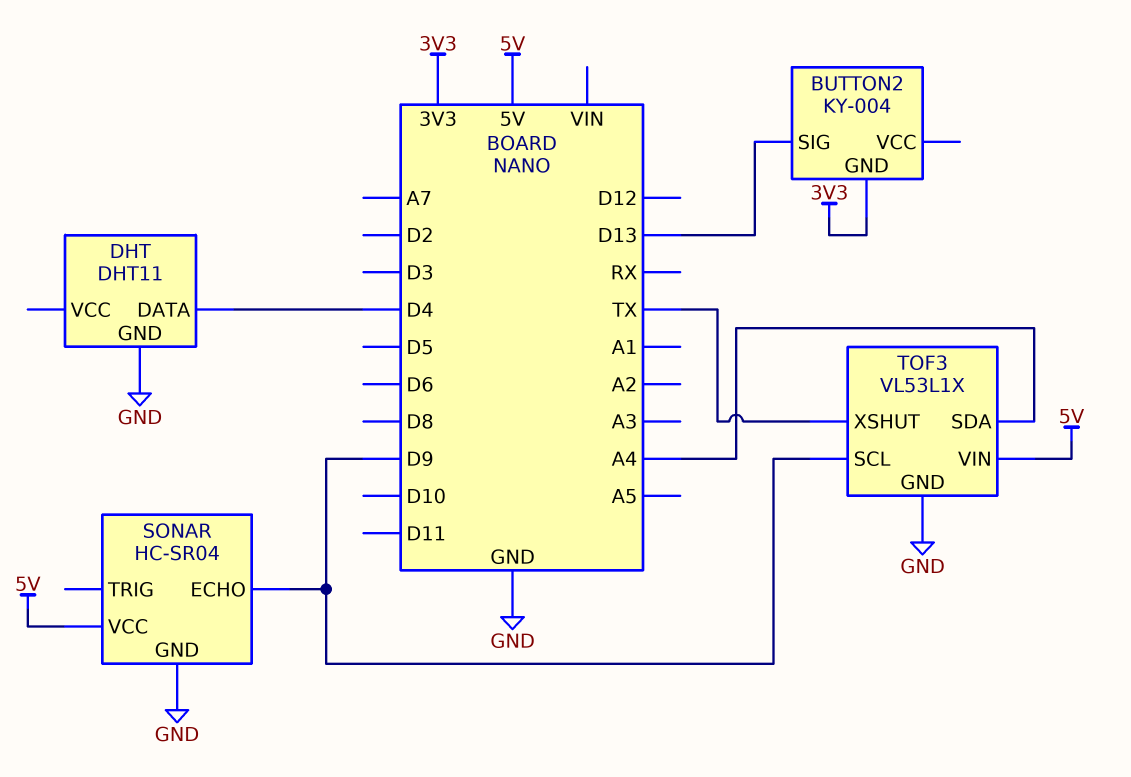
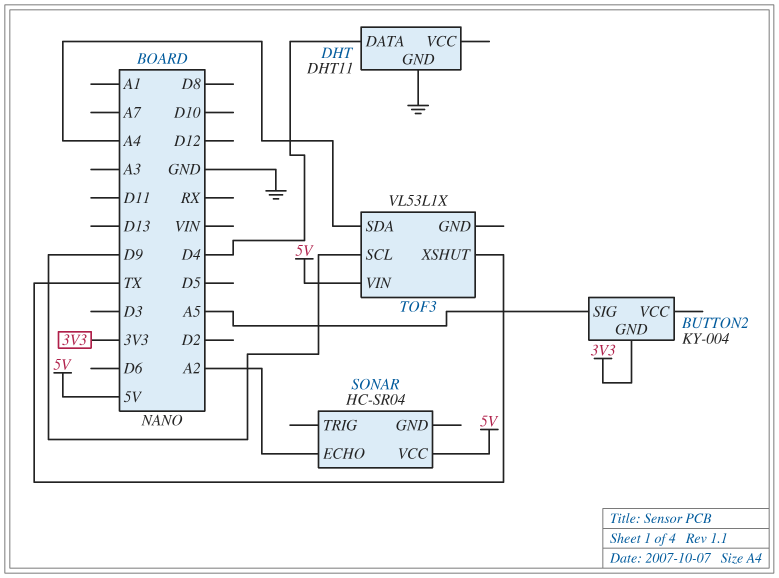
BUTTON2 pin SIG: D13 -> A5
SONAR pin ECHO: D9 -> A2
SONAR pin GND: GND -> none
TOF3 pin GND: GND -> none

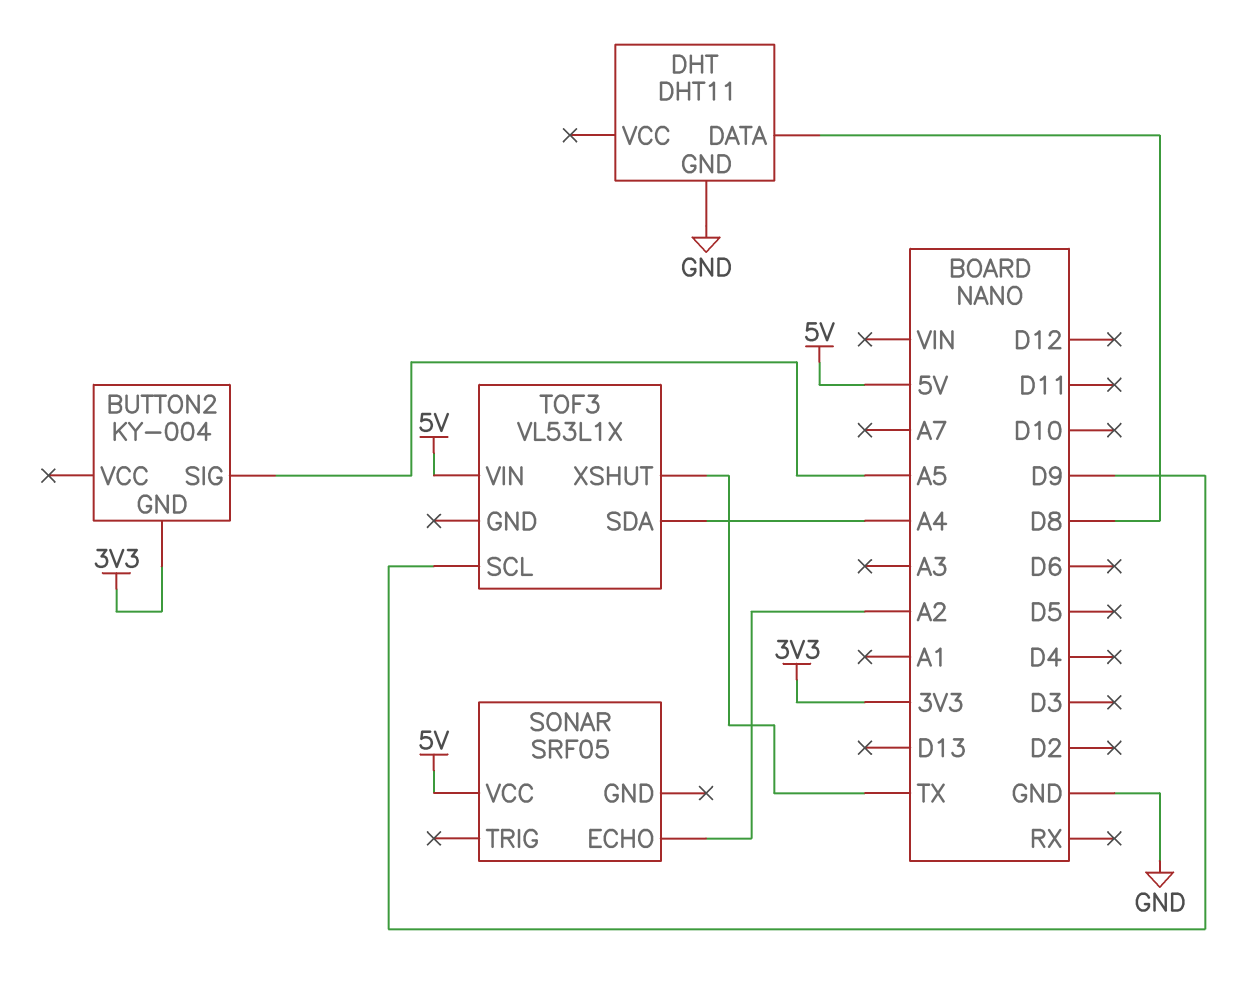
DHT pin DATA: D4 -> D8
SONAR: HC-SR04 -> SRF05

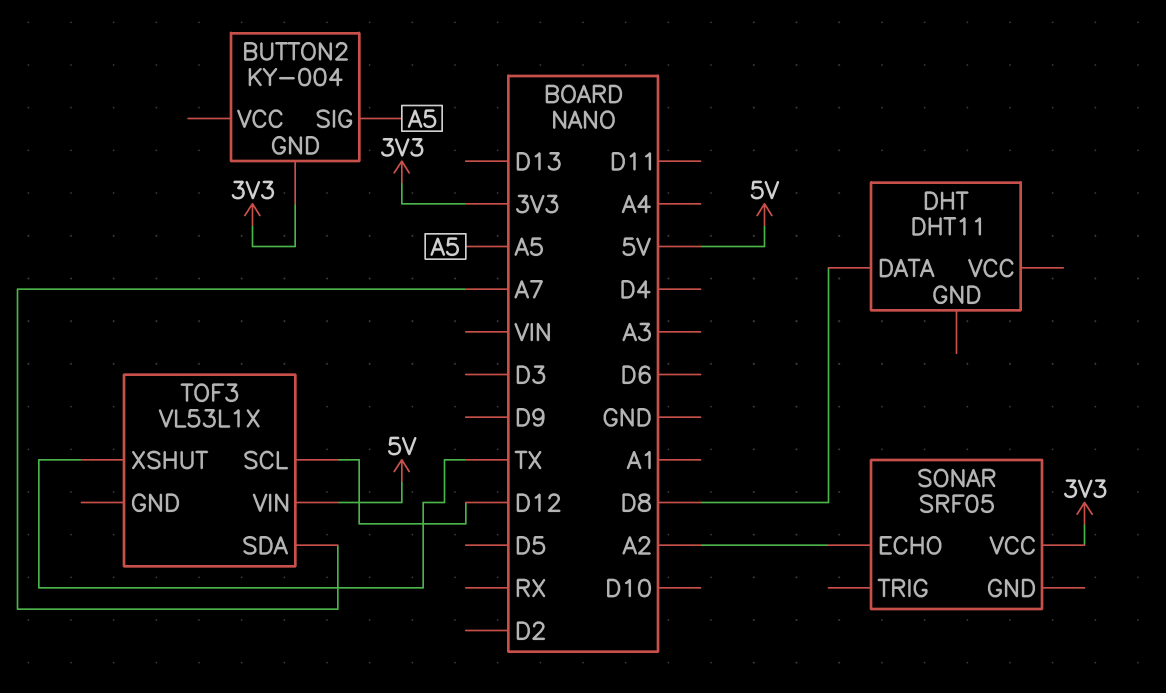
DHT pin GND: GND -> none
SONAR pin VCC: 5V -> 3V3
TOF3 pin SCL: D9 -> D12
TOF3 pin SDA: A4 -> A7

